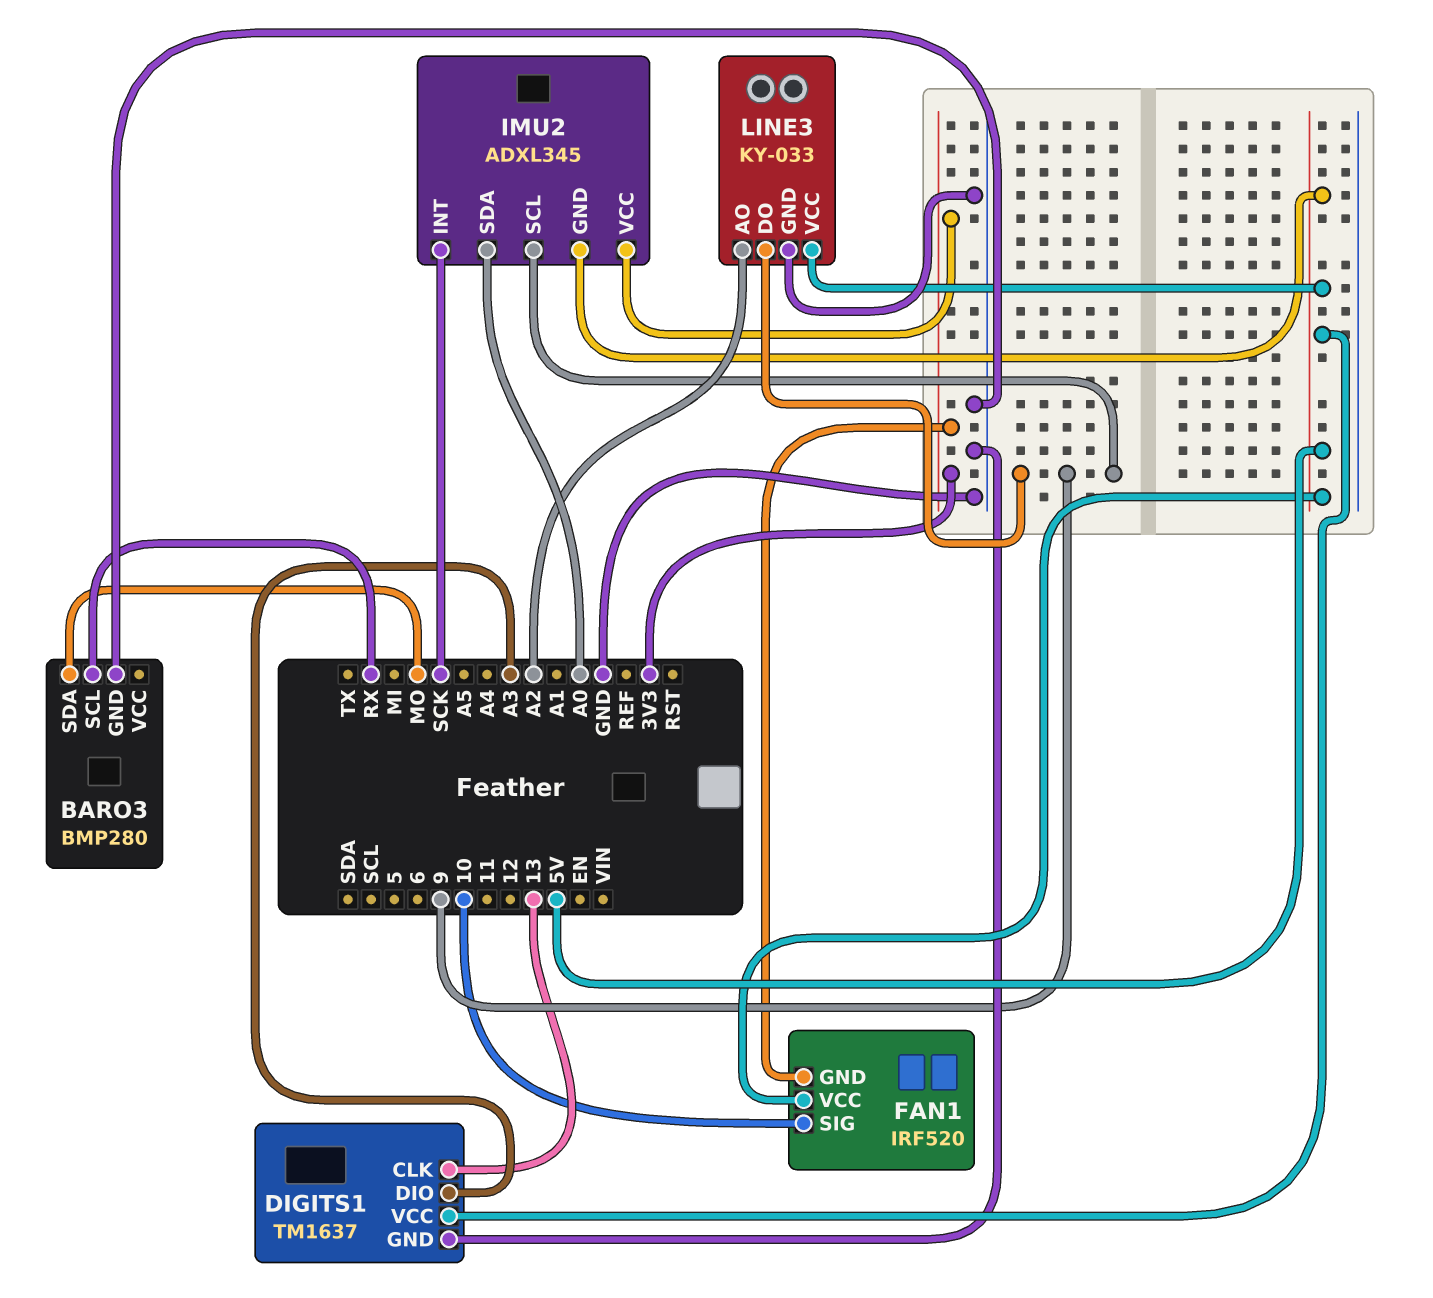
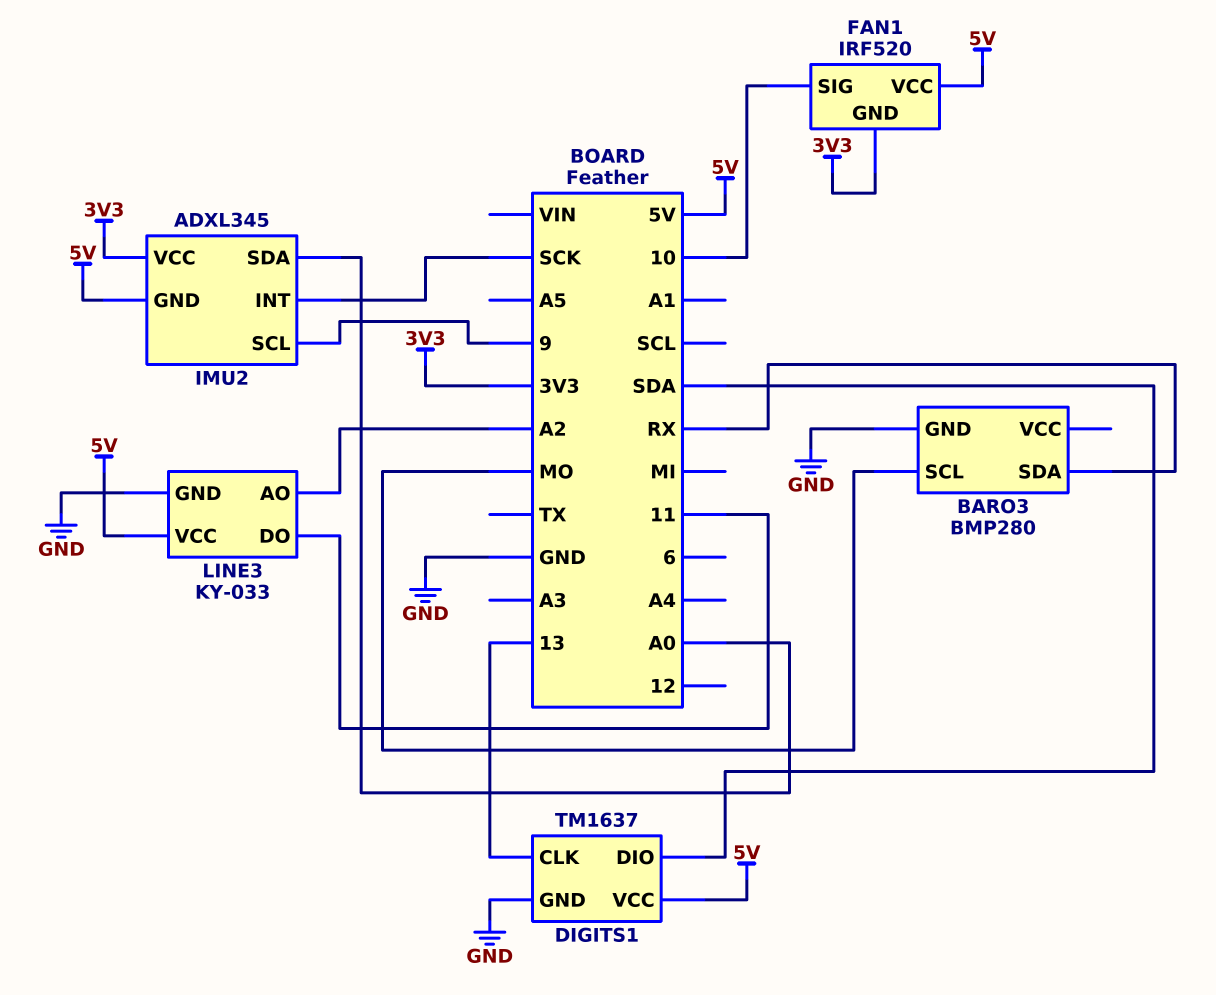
BARO3 pin SCL: RX -> MO
BARO3 pin SDA: MO -> RX
DIGITS1 pin DIO: A3 -> SDA
LINE3 pin DO: 9 -> 11

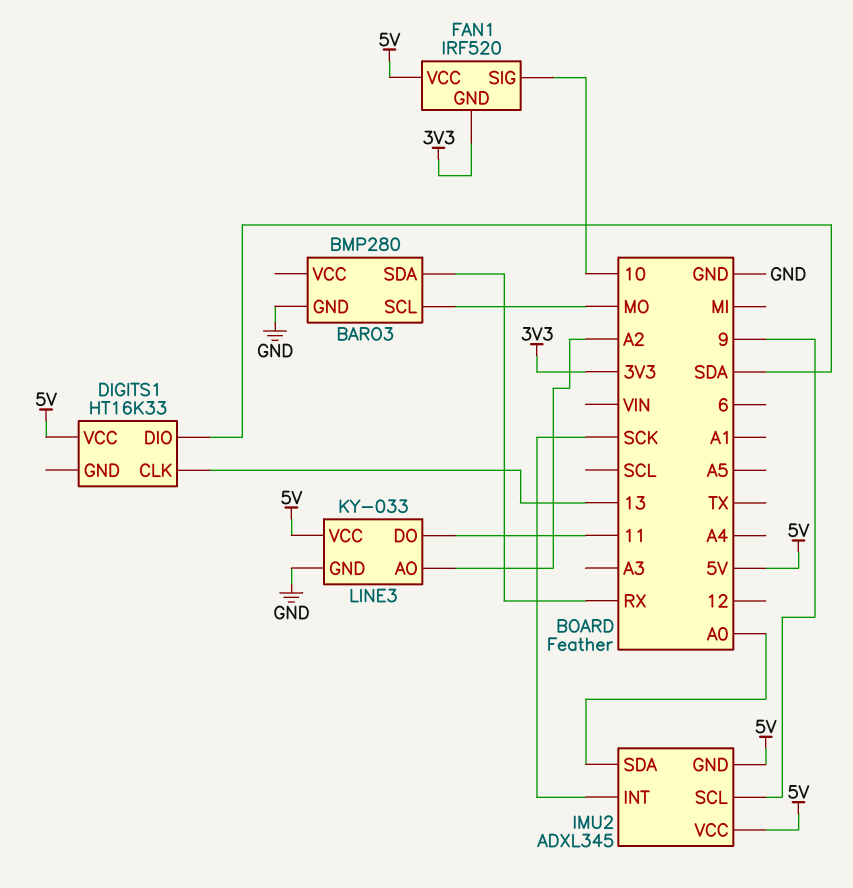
DIGITS1: TM1637 -> HT16K33
DIGITS1 pin GND: GND -> none
IMU2 pin VCC: 3V3 -> 5V

